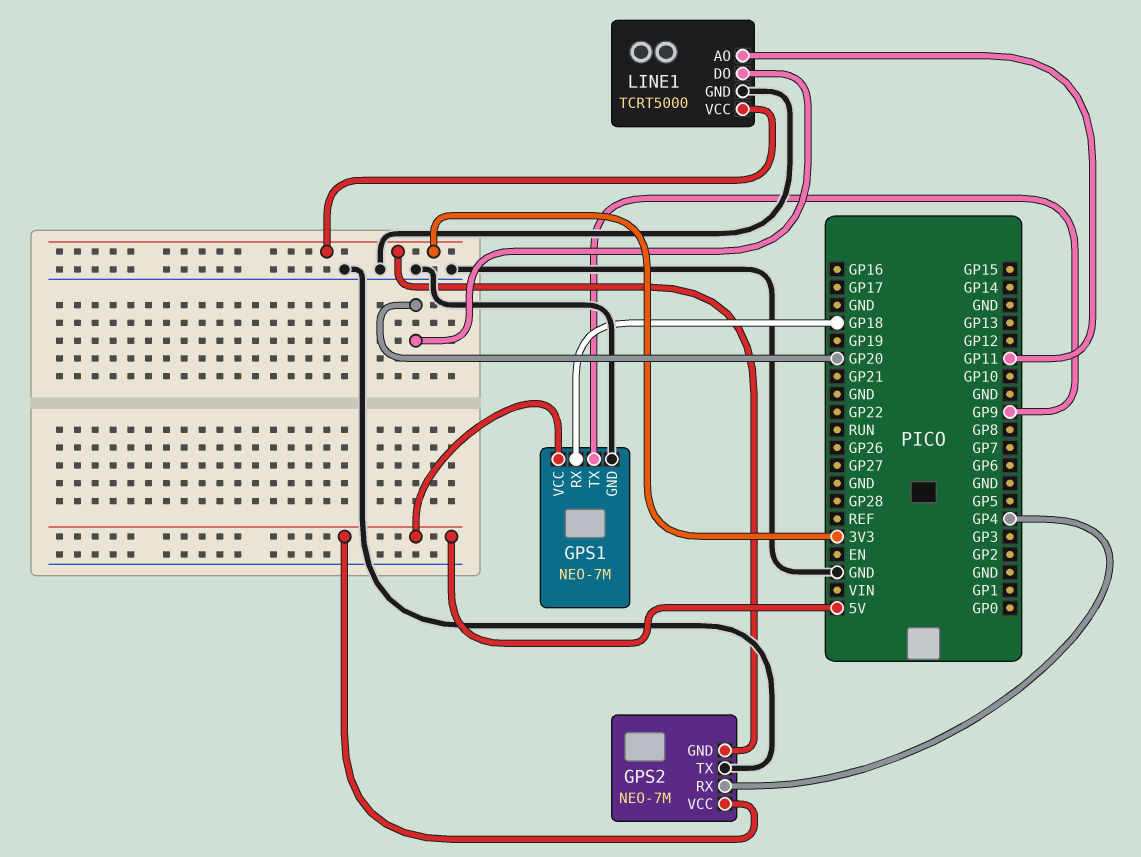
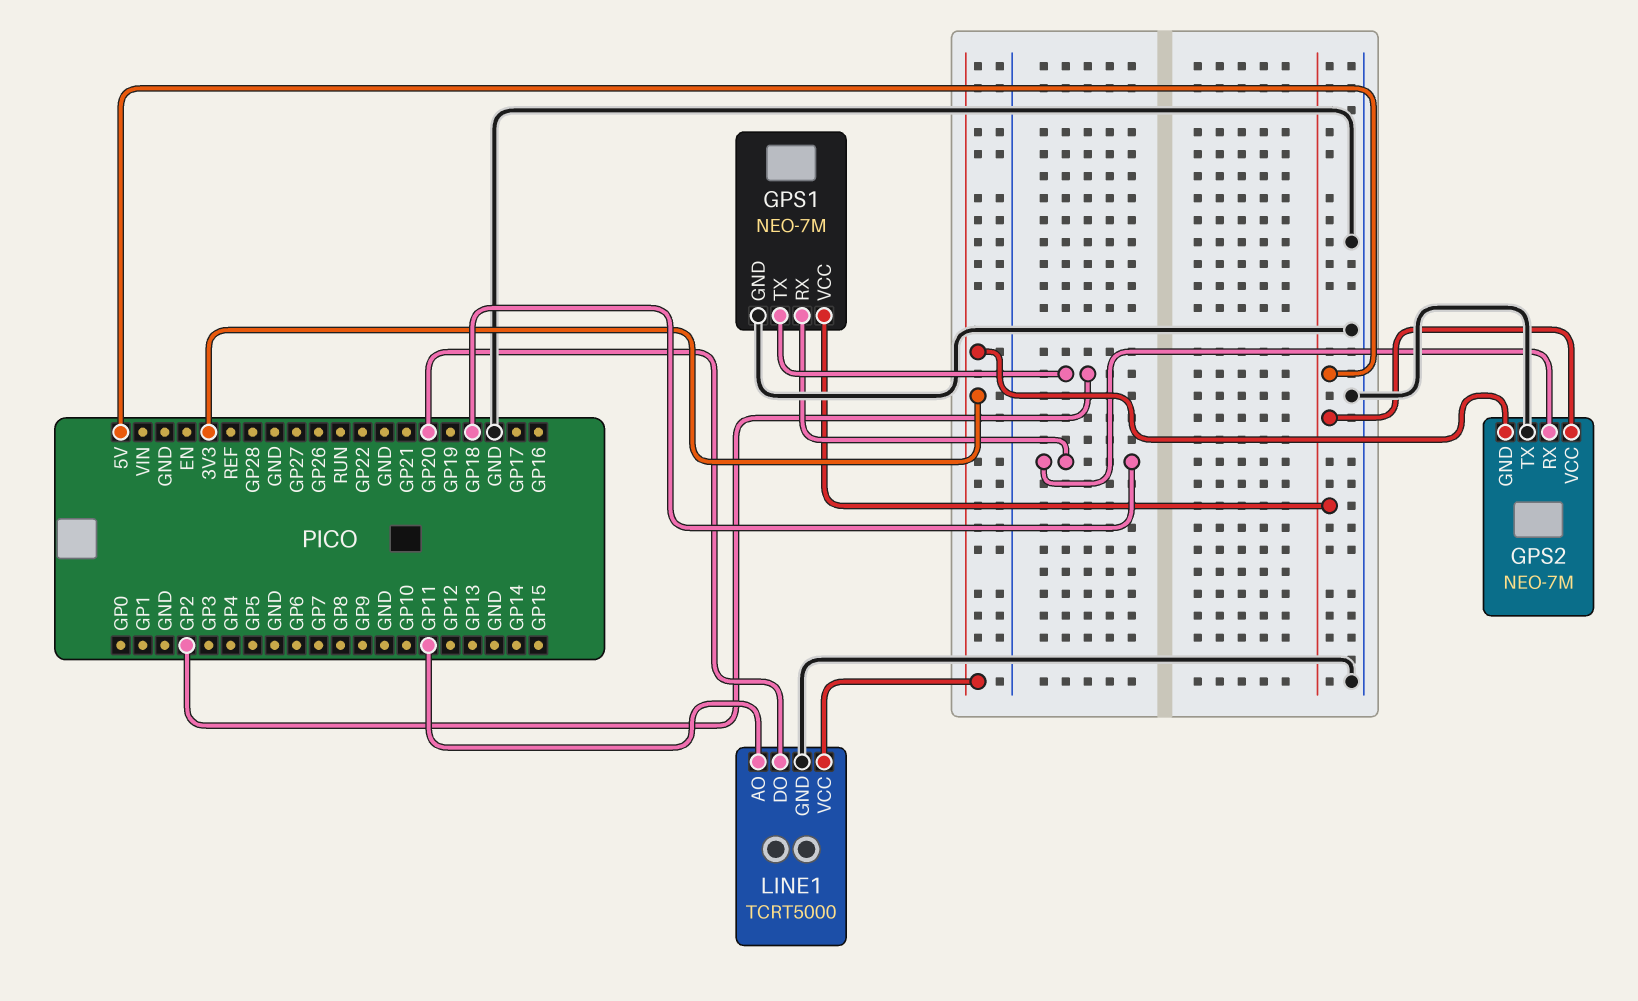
GPS1 pin TX: GP9 -> GP2
GPS2 pin RX: GP4 -> GP18

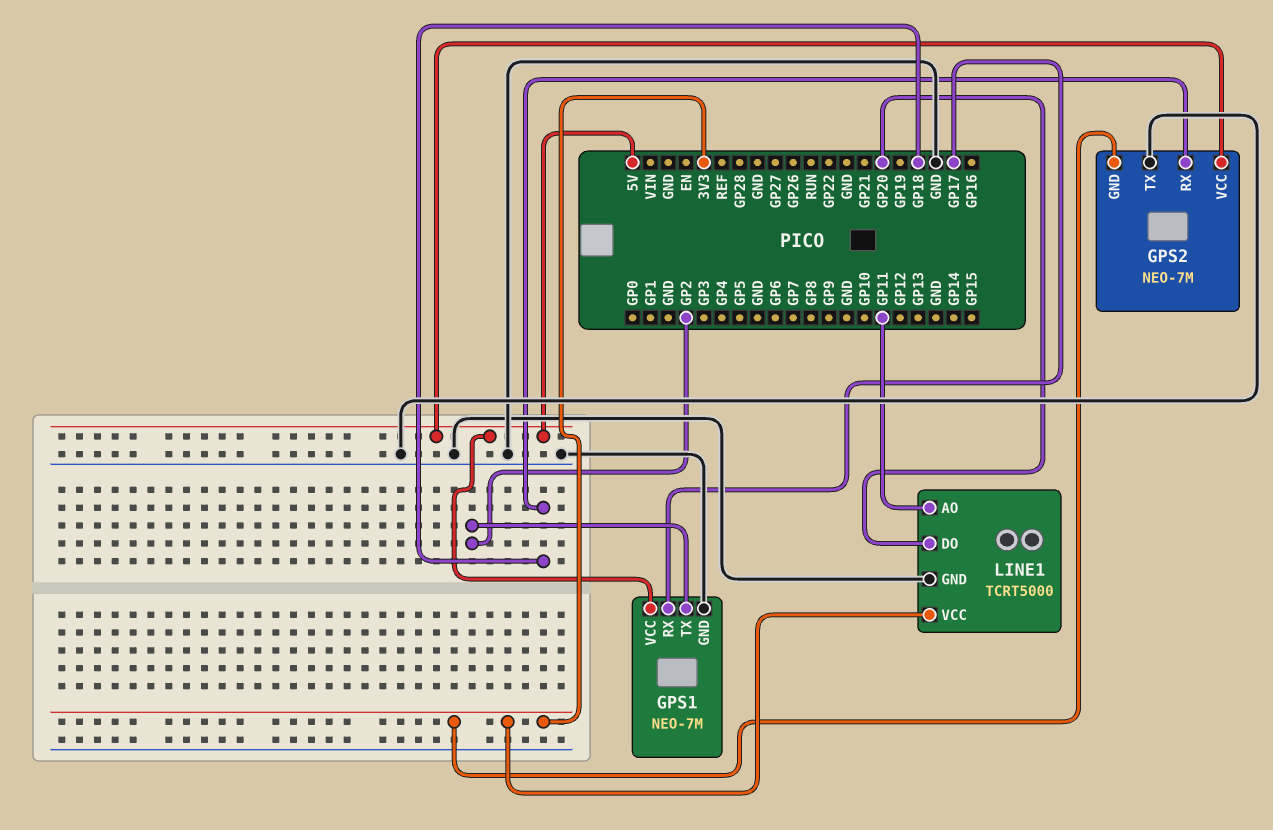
GPS1 pin RX: GP18 -> GP17

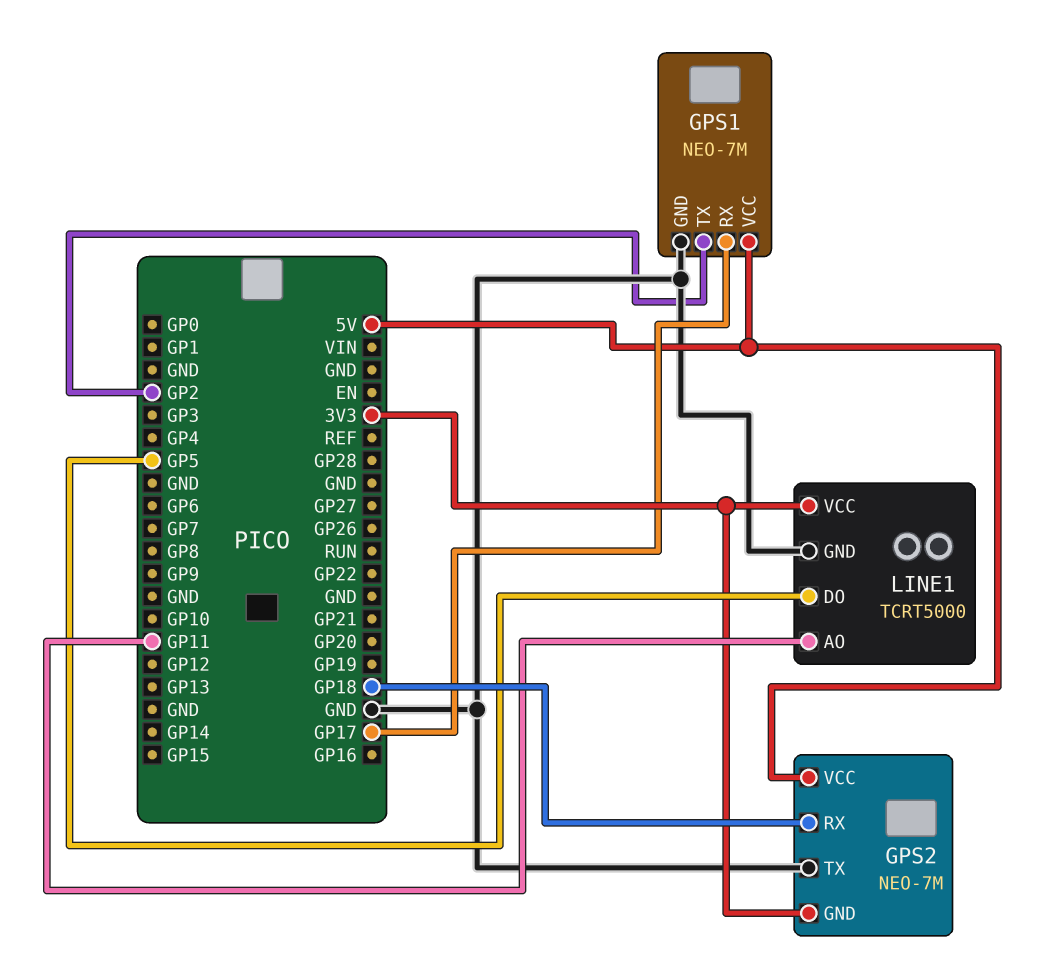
LINE1 pin DO: GP20 -> GP5

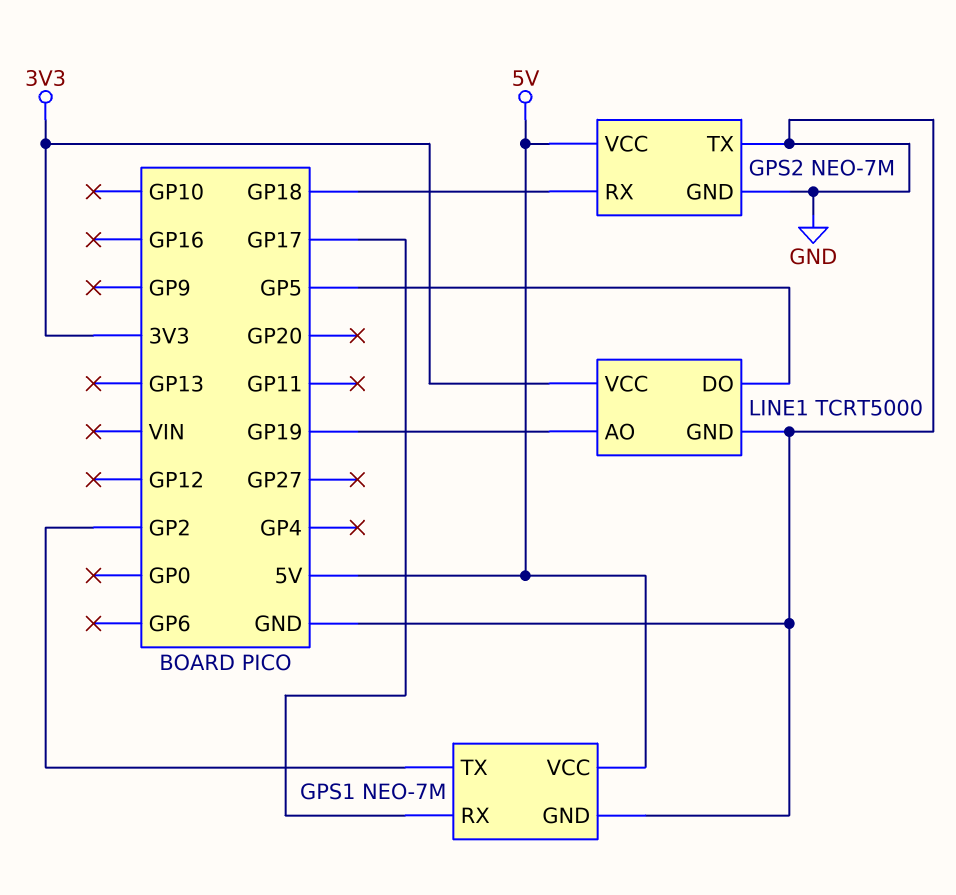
GPS2 pin GND: 3V3 -> GND
LINE1 pin AO: GP11 -> GP19

